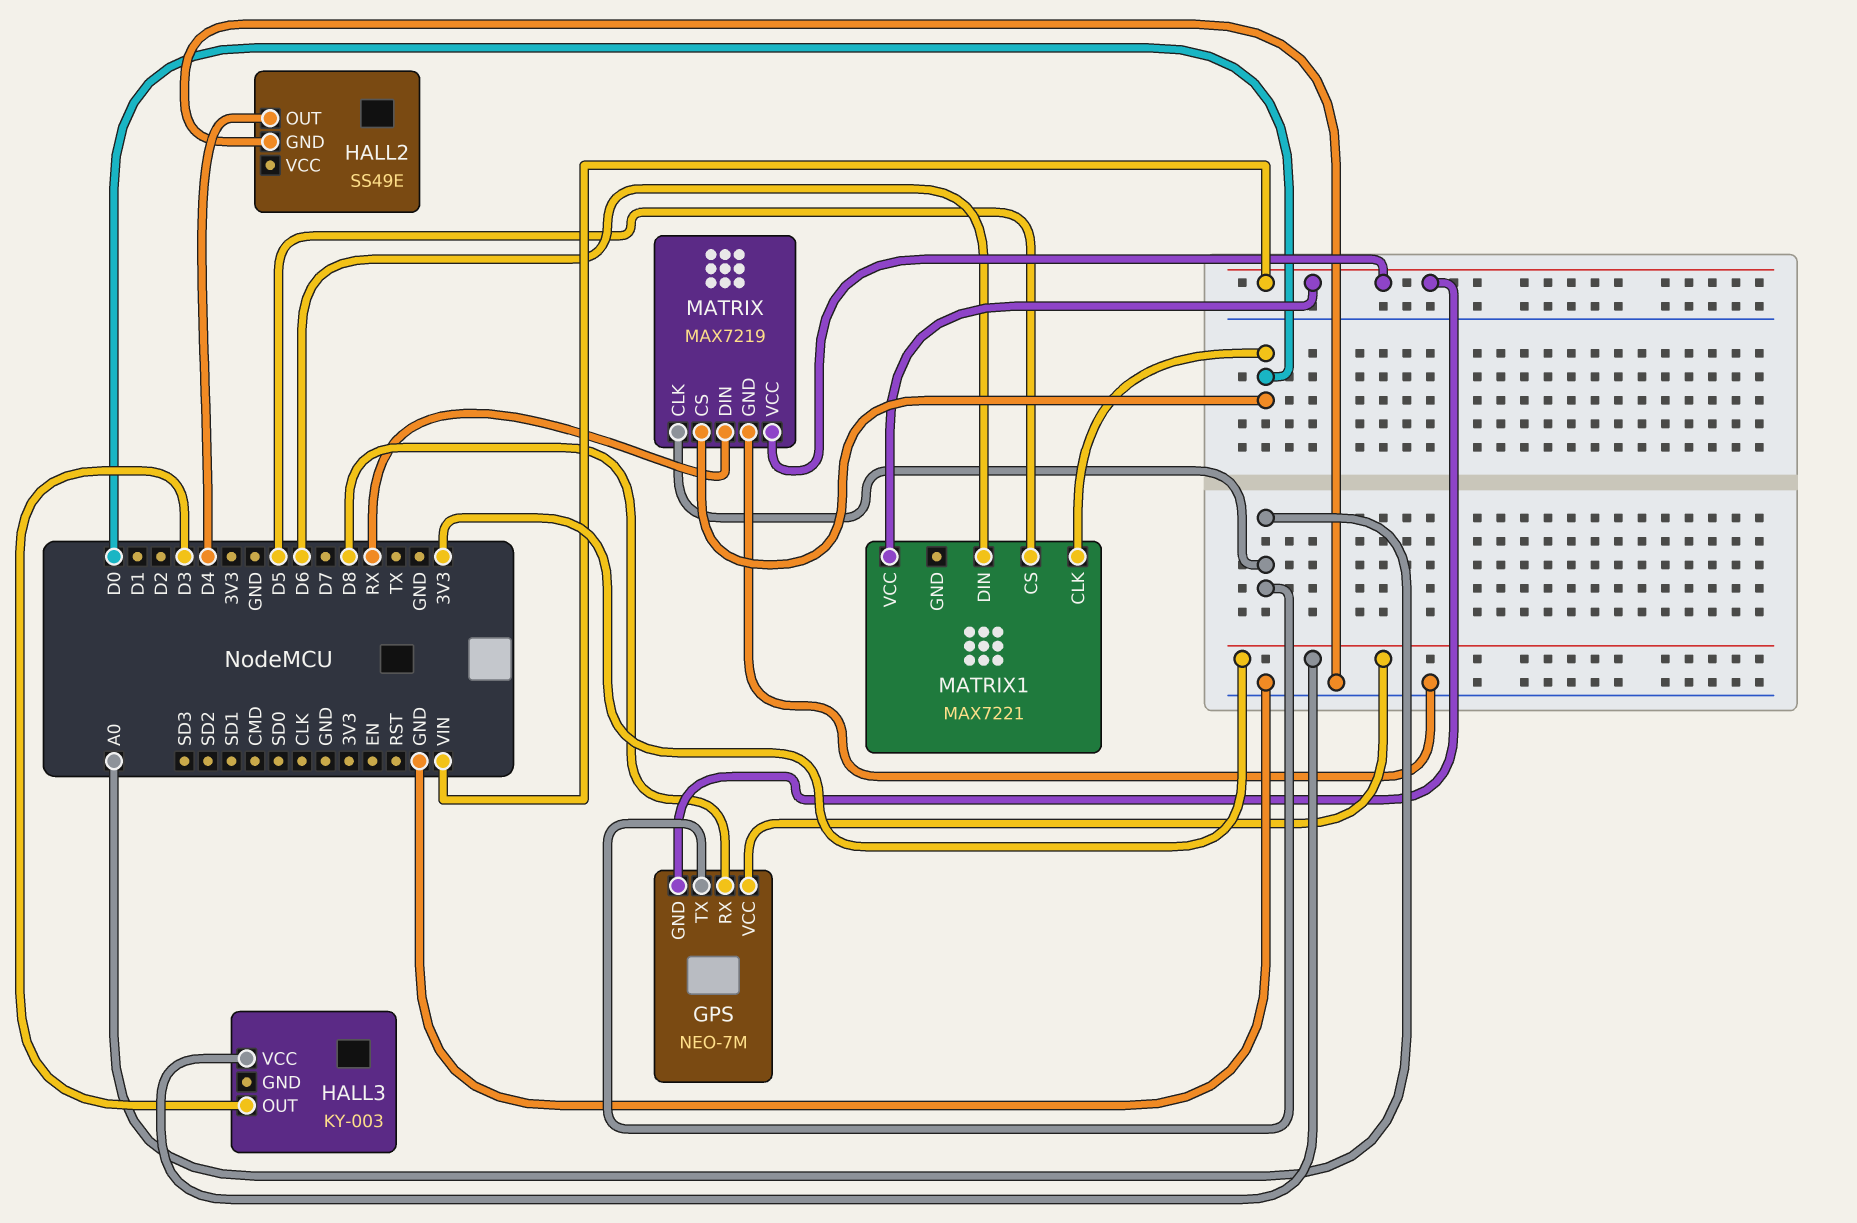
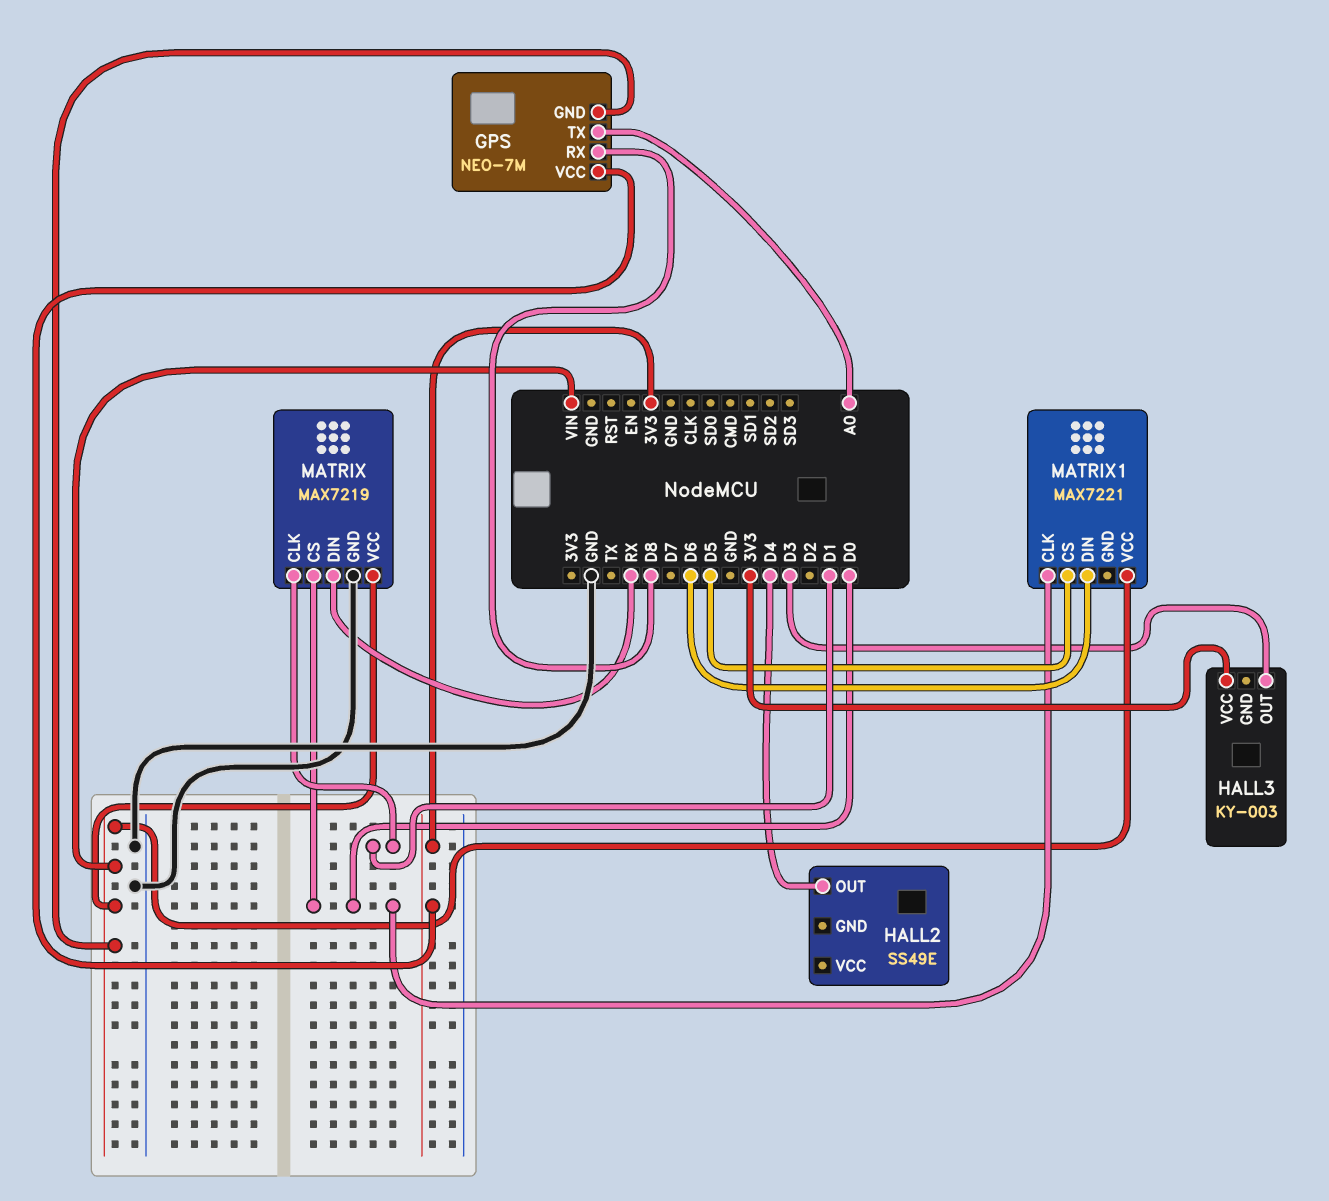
HALL2 pin GND: GND -> none
MATRIX pin CLK: A0 -> D1

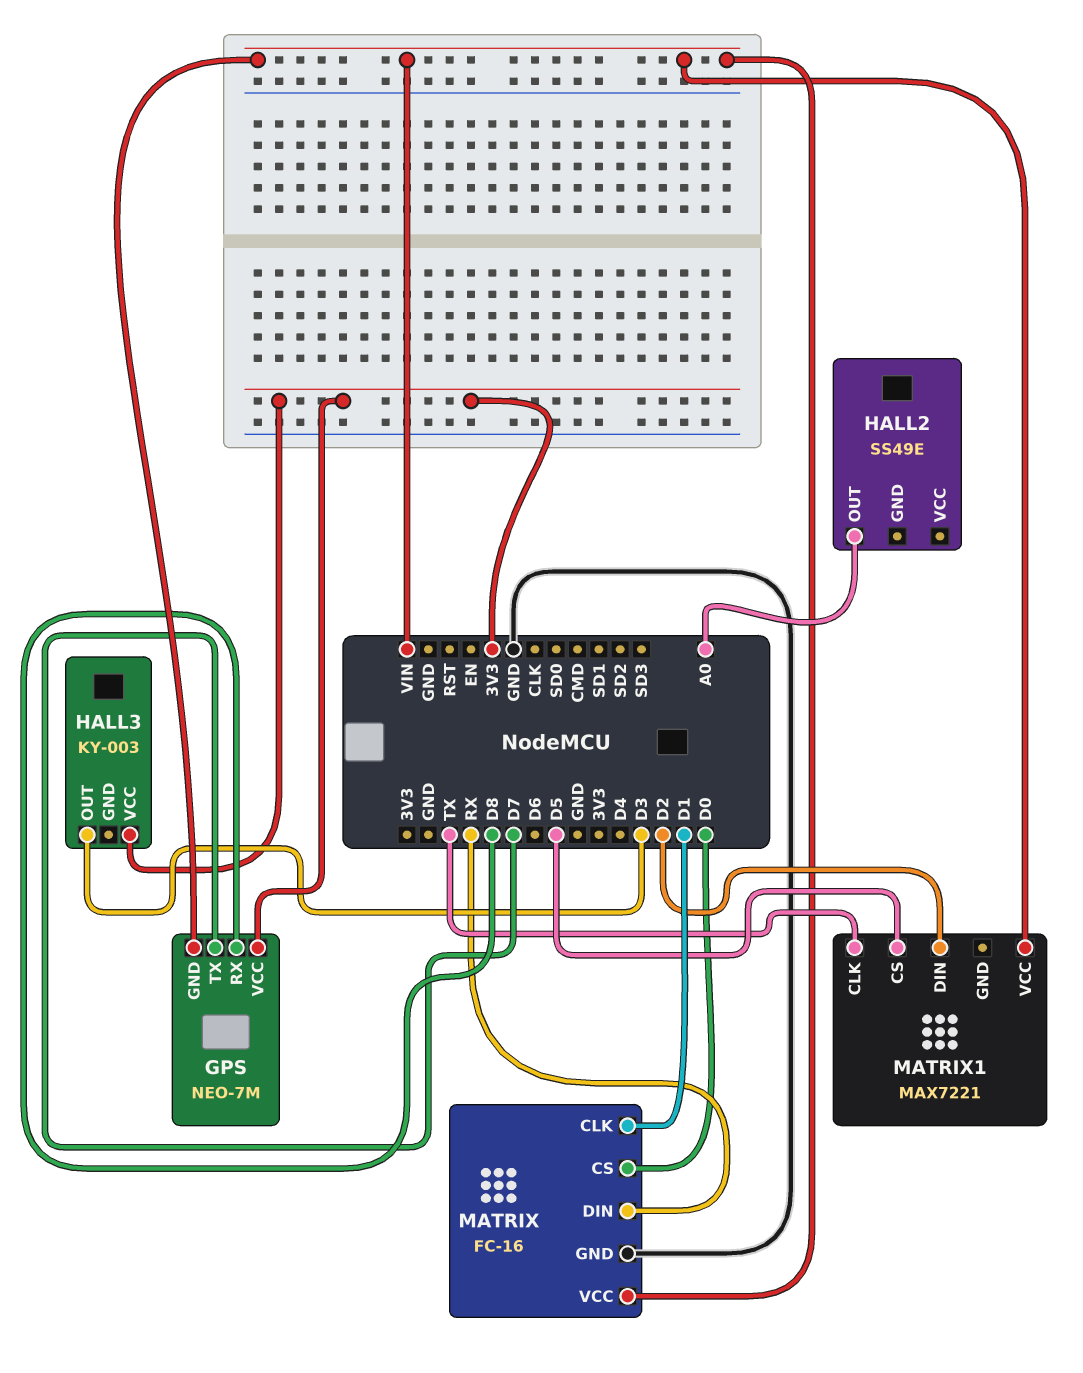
GPS pin TX: A0 -> D7
HALL2 pin OUT: D4 -> A0
MATRIX: MAX7219 -> FC-16
MATRIX1 pin CLK: D0 -> TX
MATRIX1 pin DIN: D6 -> D2

